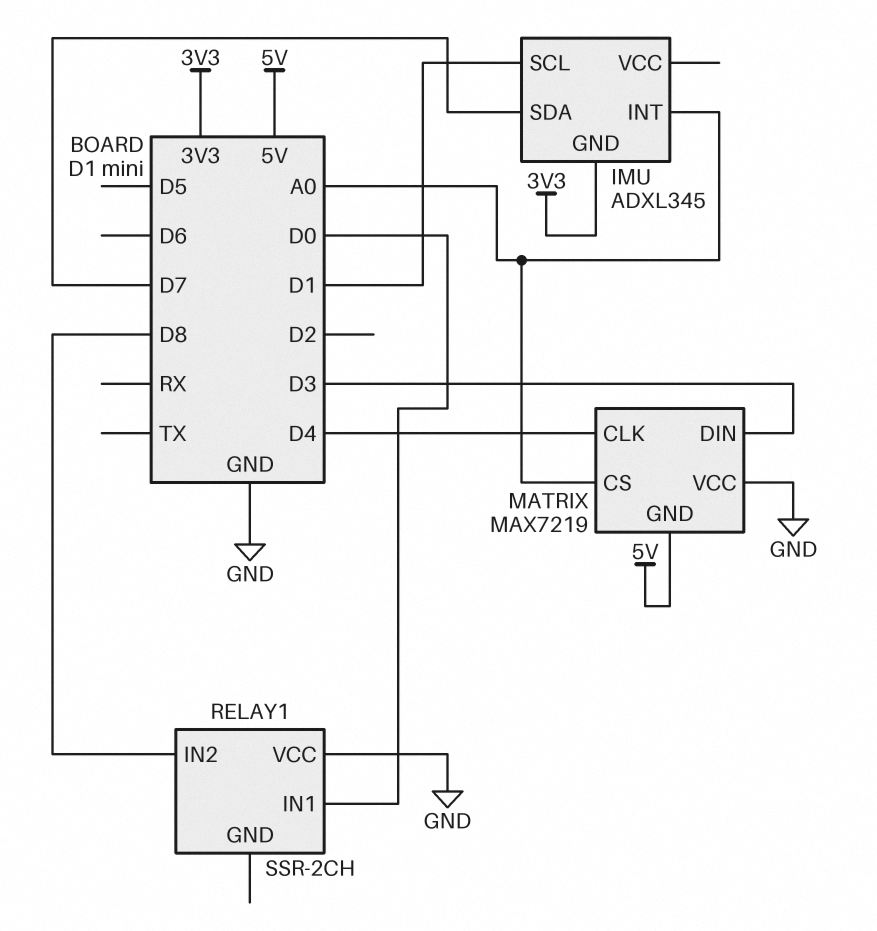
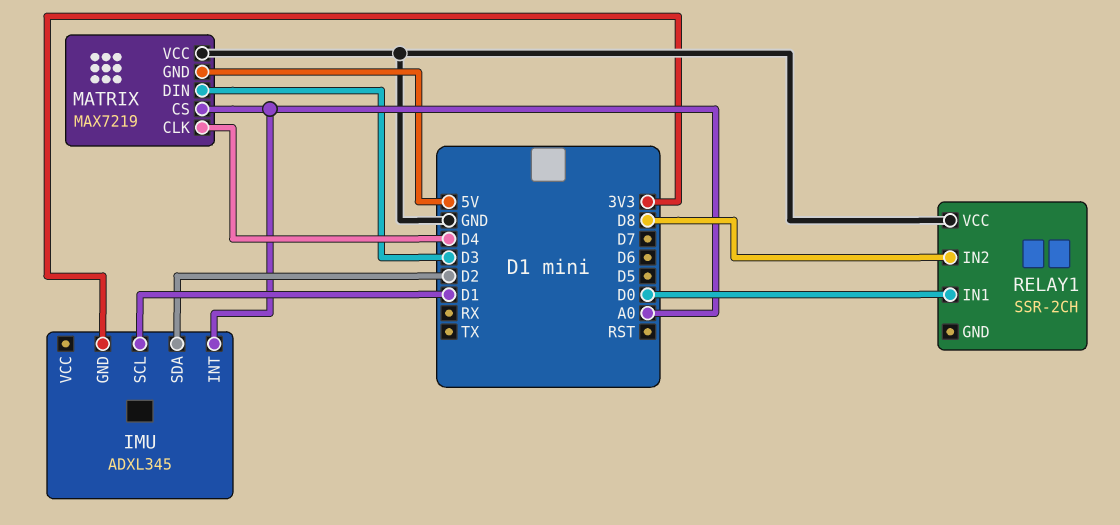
IMU pin SDA: D7 -> D2

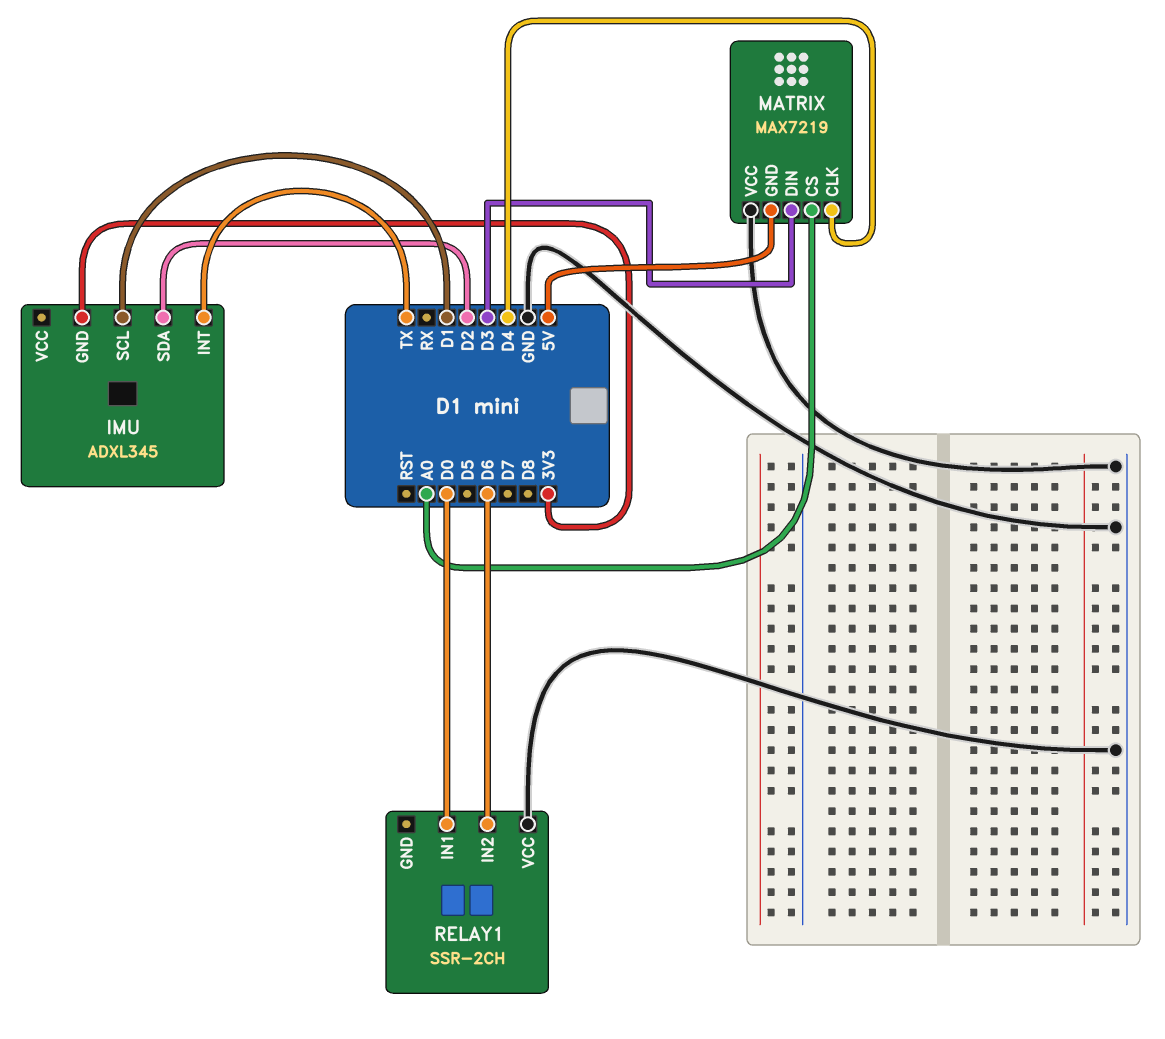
IMU pin INT: A0 -> TX
RELAY1 pin IN2: D8 -> D6

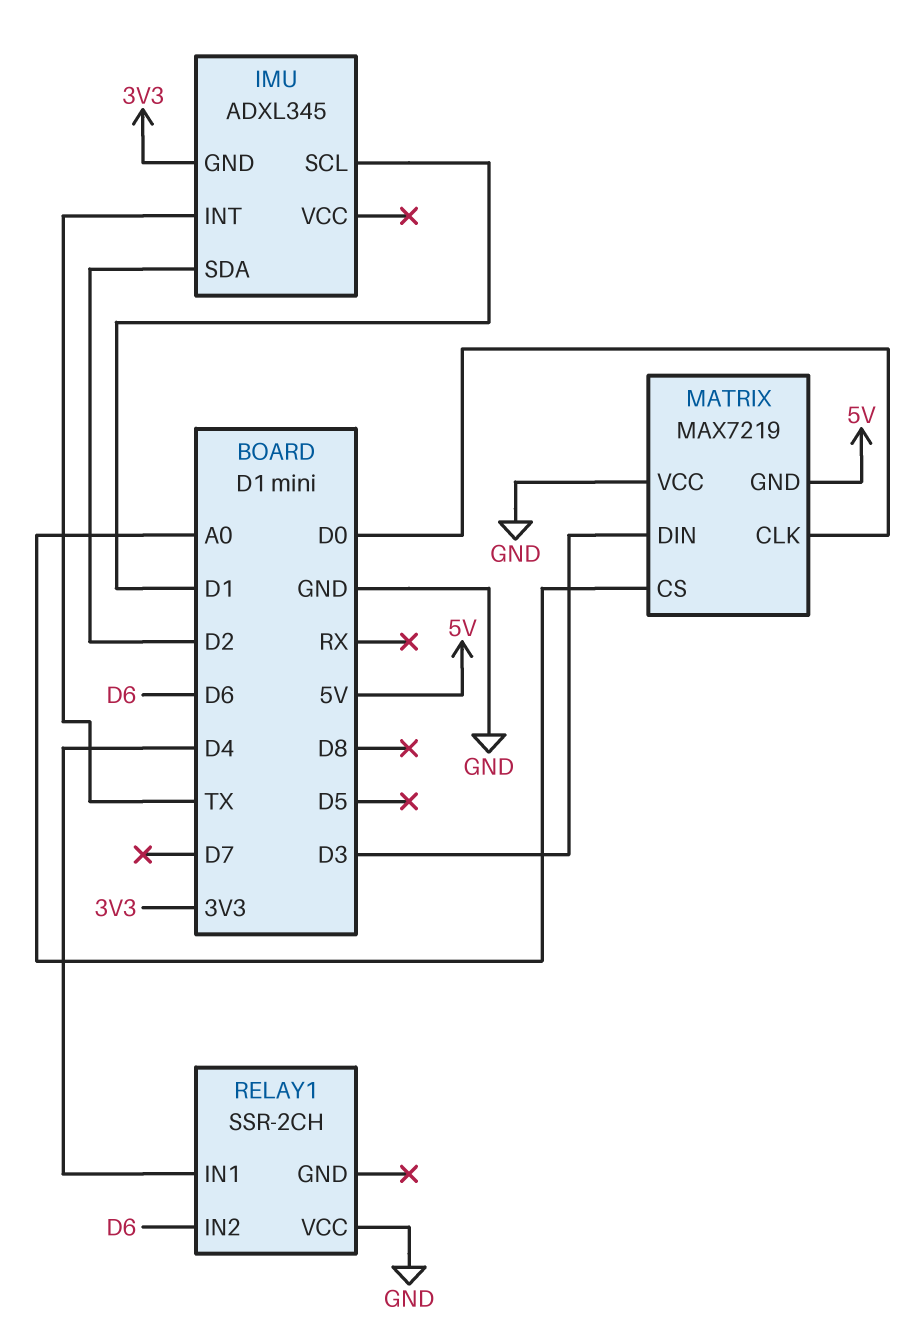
MATRIX pin CLK: D4 -> D0
RELAY1 pin IN1: D0 -> D4

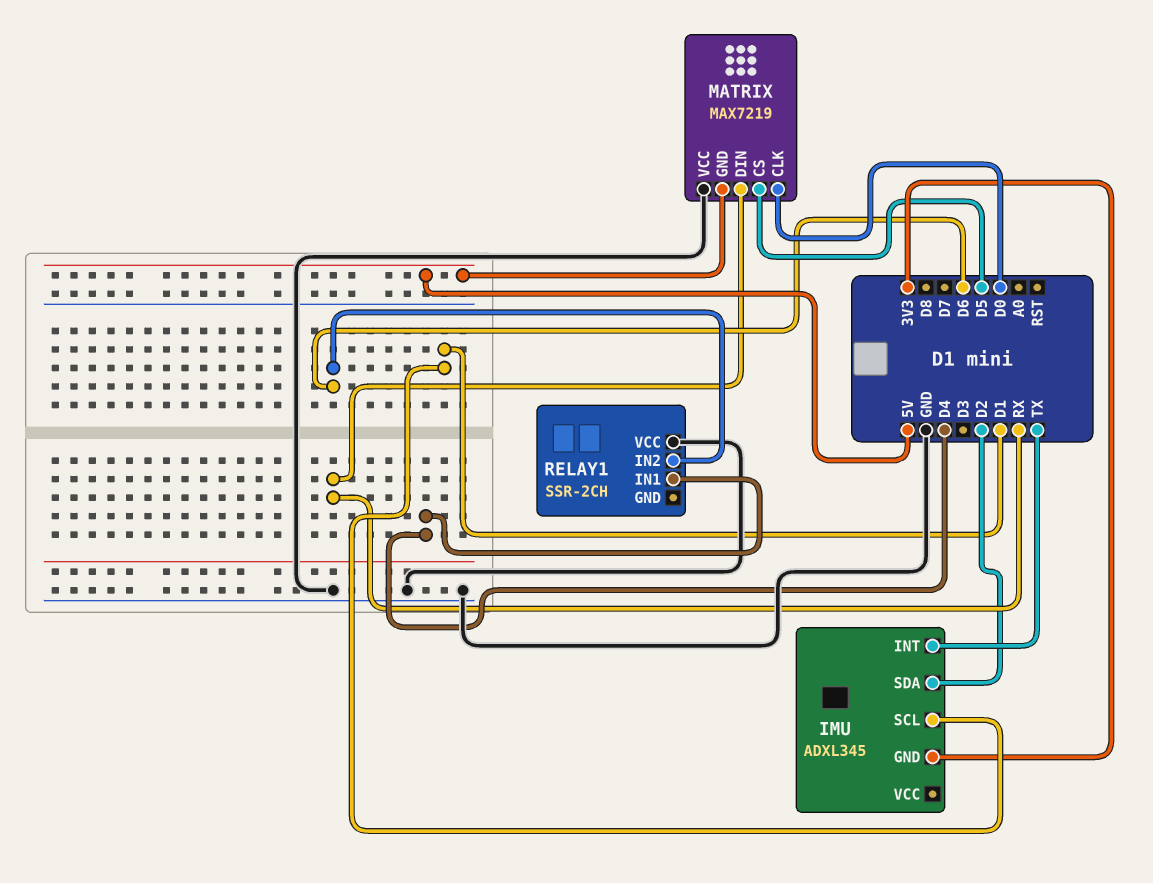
MATRIX pin CS: A0 -> D5
MATRIX pin DIN: D3 -> RX

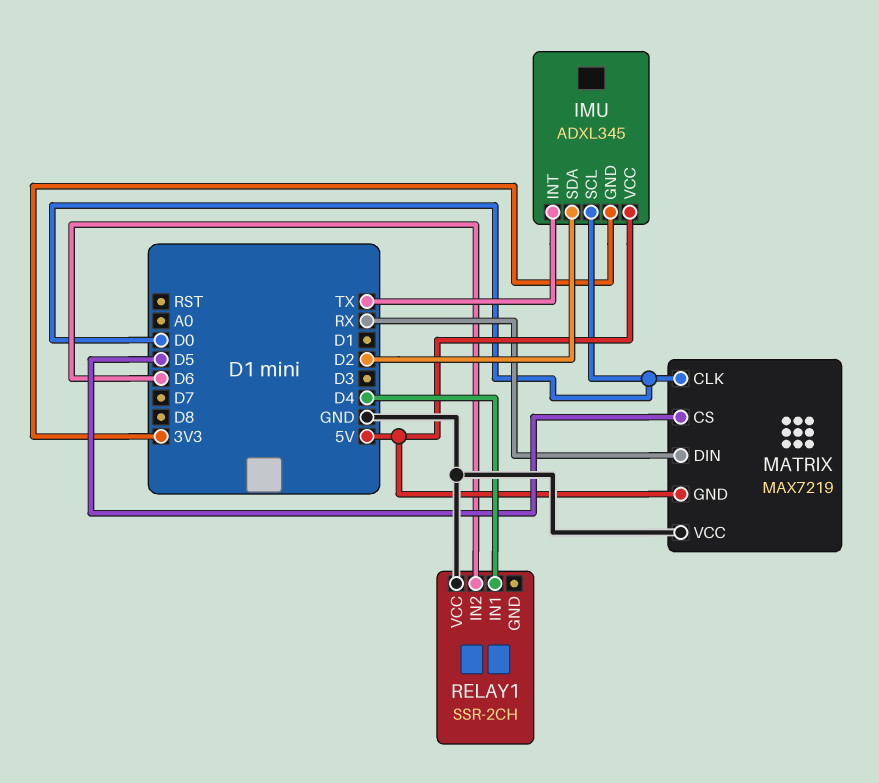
IMU pin SCL: D1 -> D0
IMU pin VCC: none -> 5V

